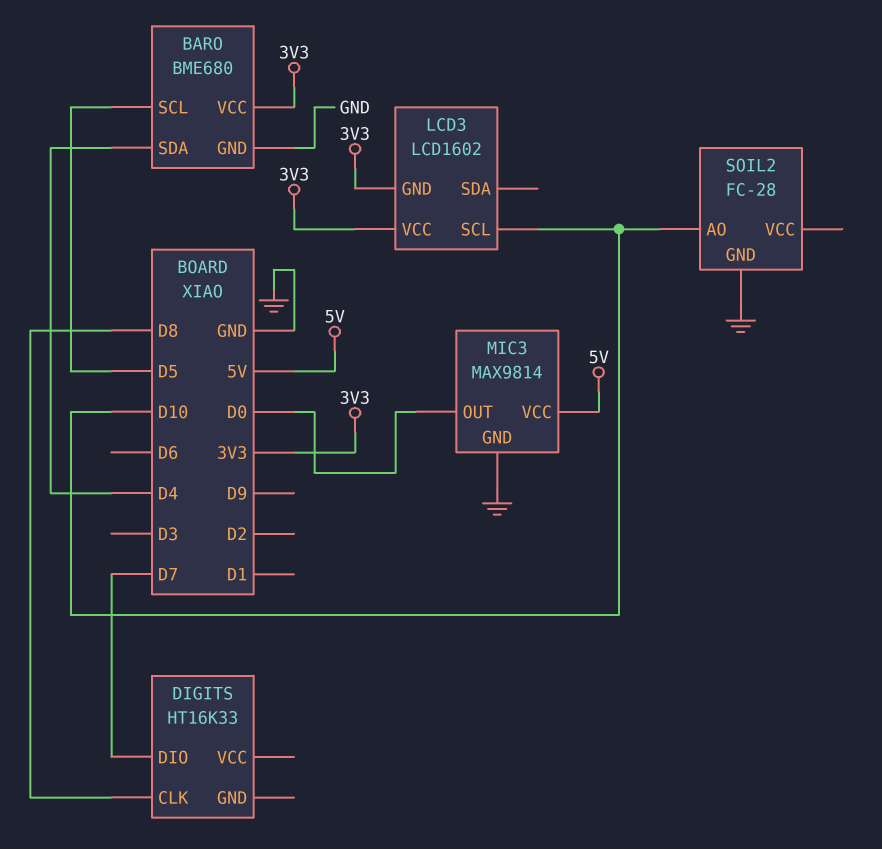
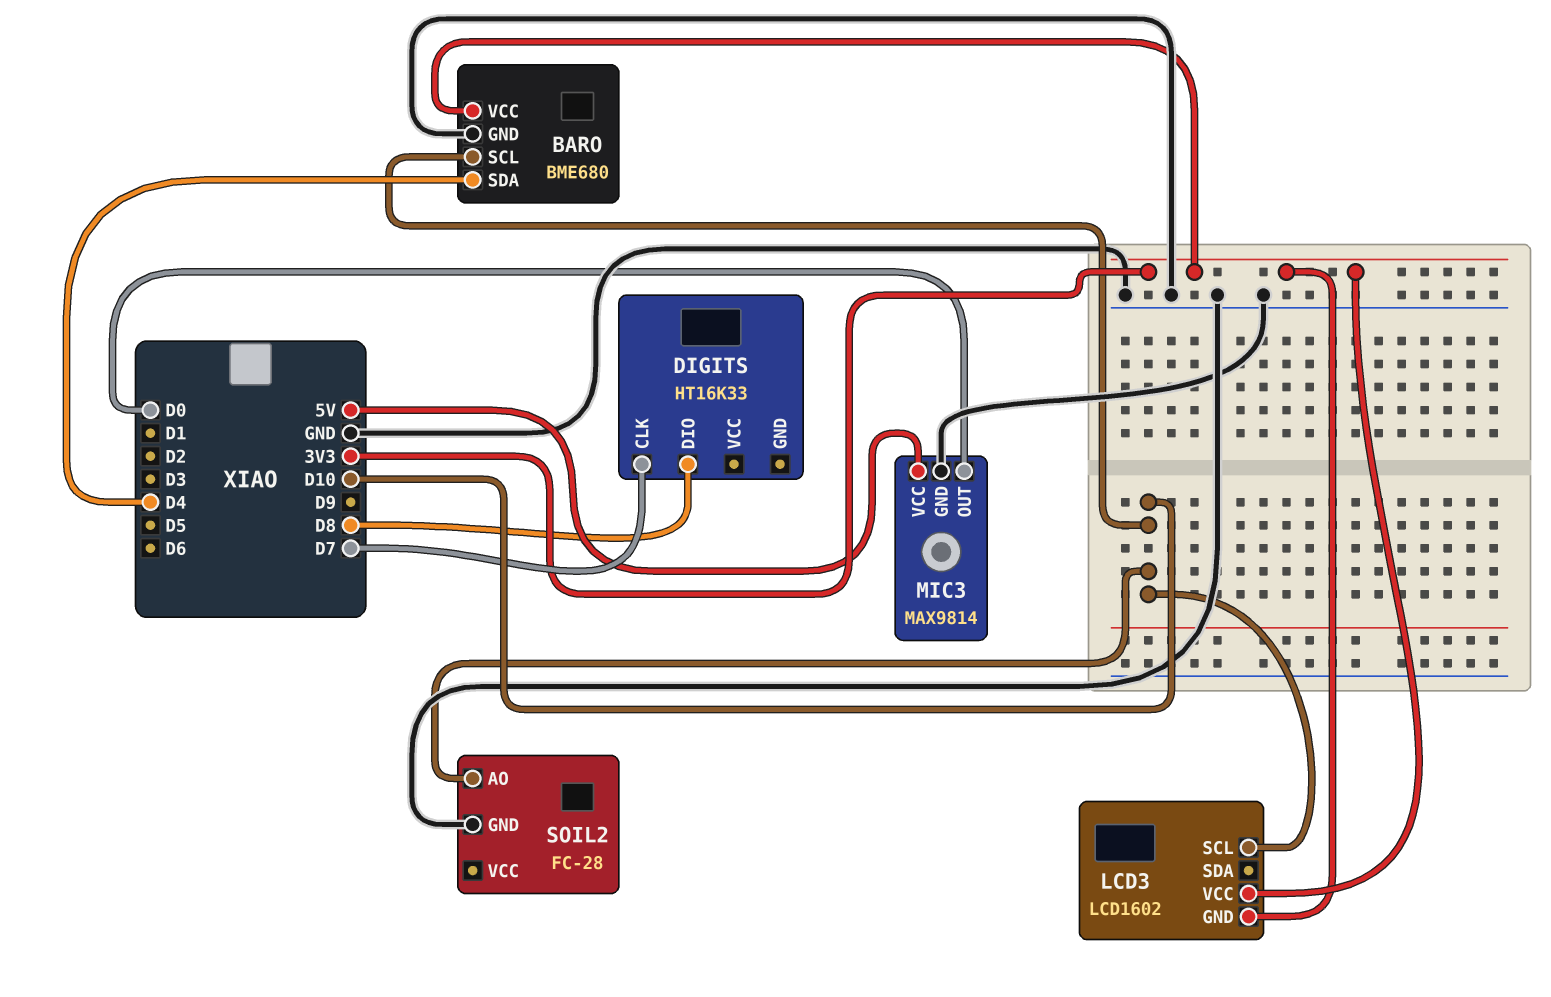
BARO pin SCL: D5 -> D10
DIGITS pin CLK: D8 -> D7
DIGITS pin DIO: D7 -> D8

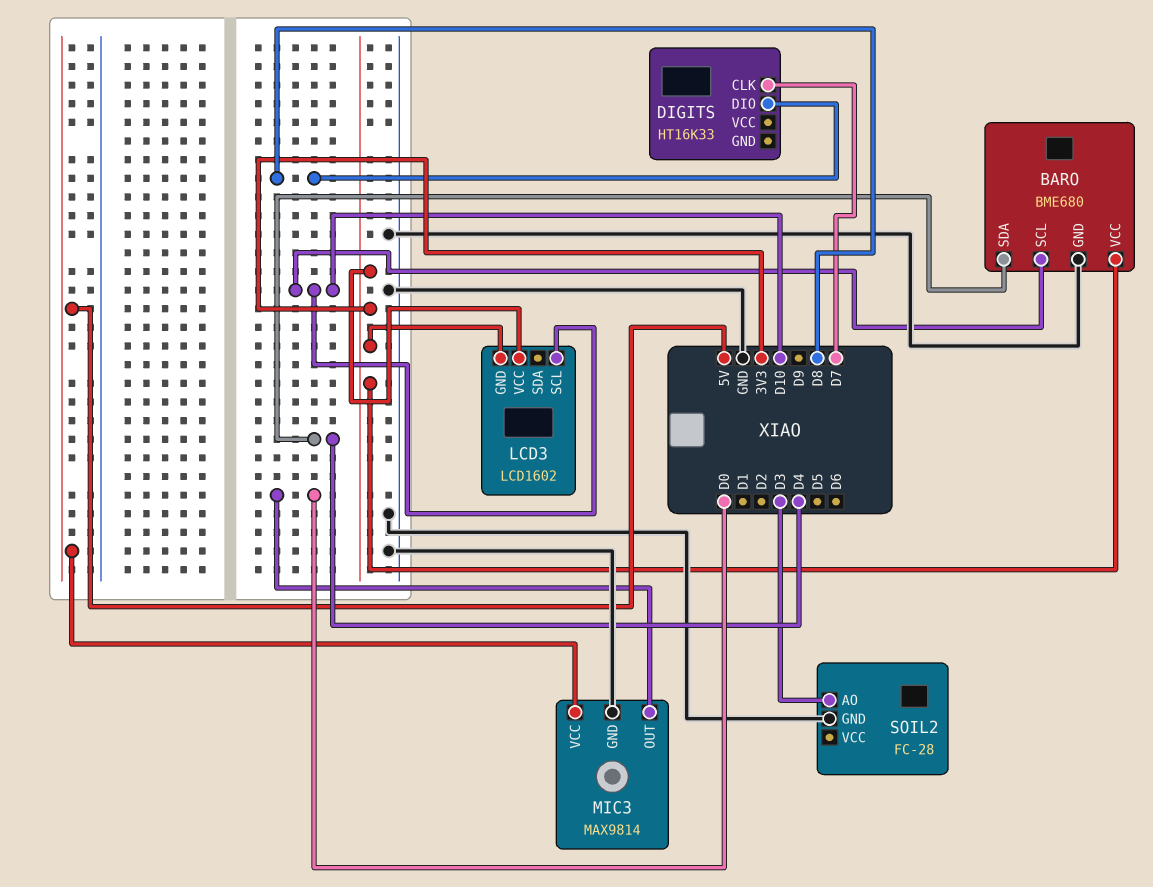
SOIL2 pin AO: D10 -> D3

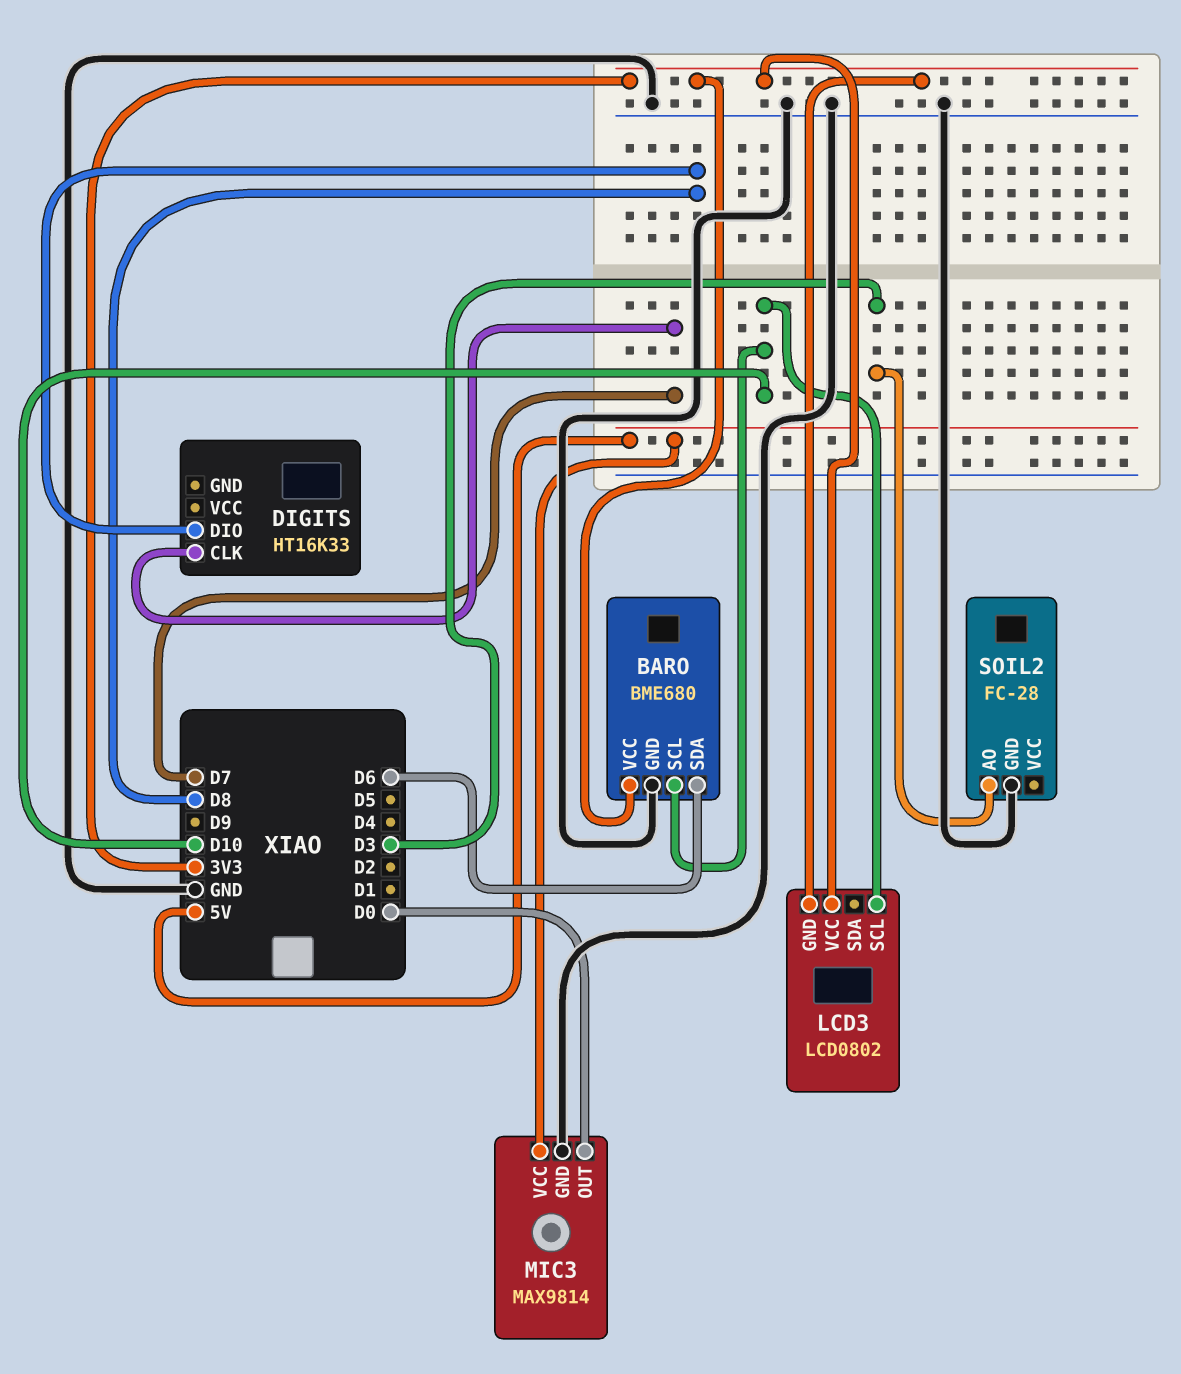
BARO pin SDA: D4 -> D6
LCD3: LCD1602 -> LCD0802

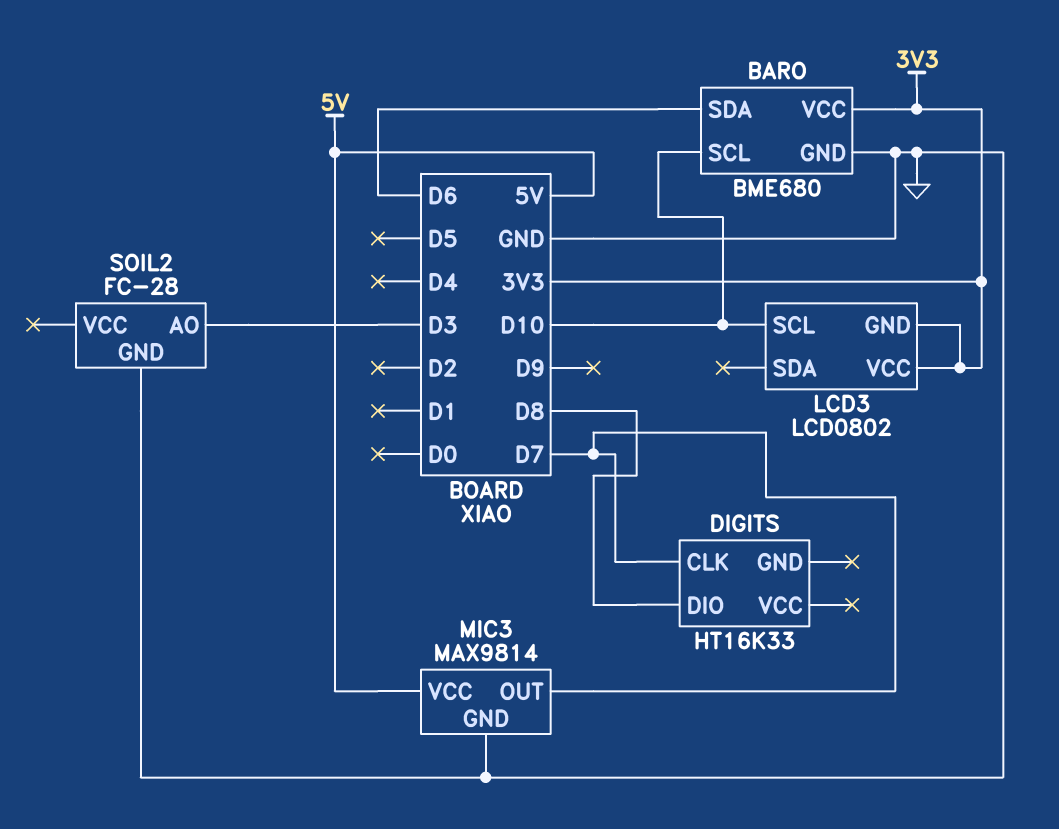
MIC3 pin OUT: D0 -> D7

